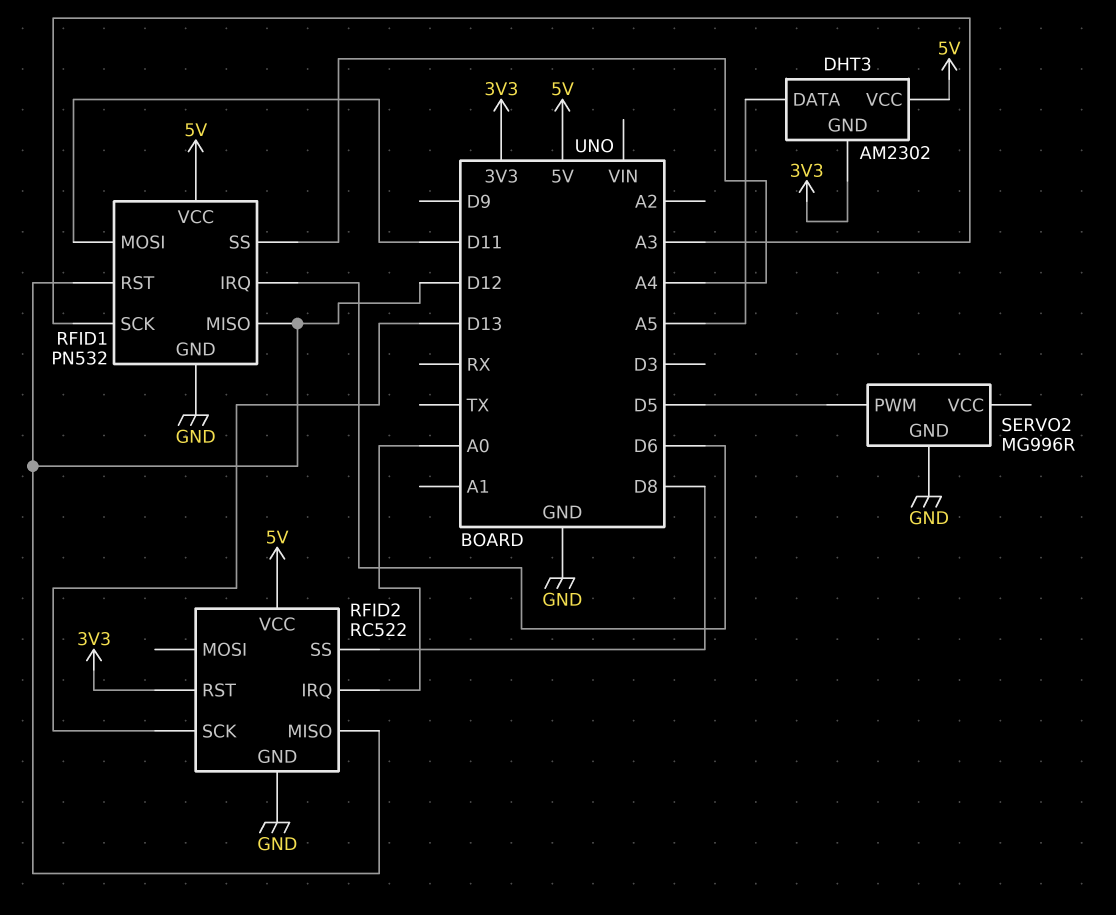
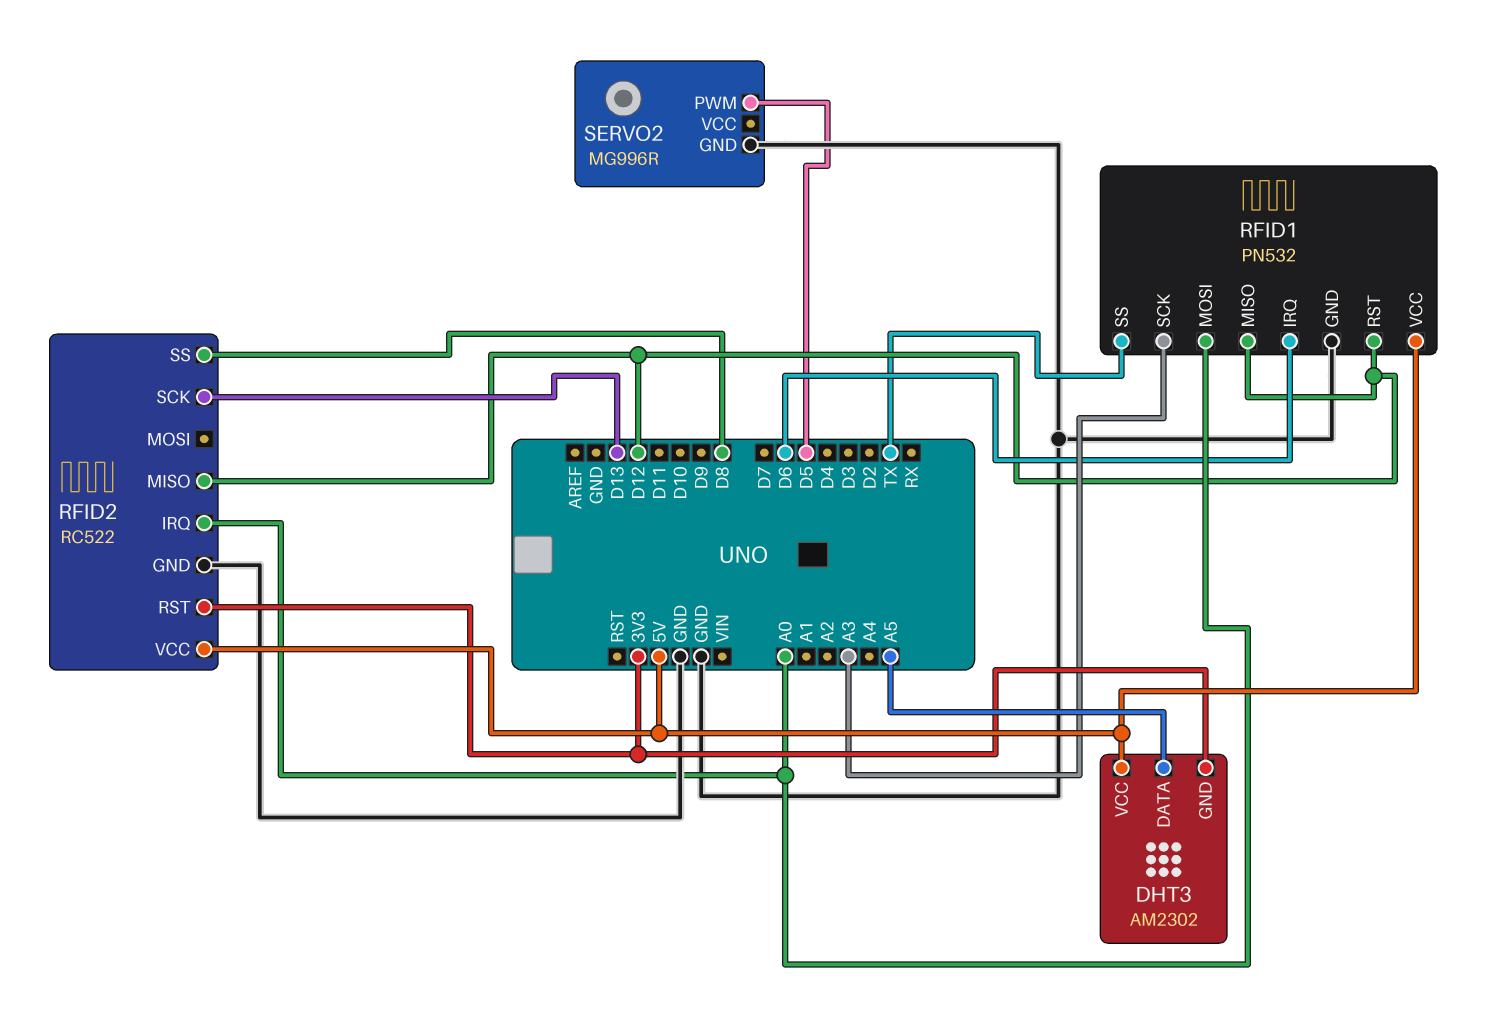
RFID1 pin MOSI: D11 -> A0
RFID1 pin SS: A4 -> TX

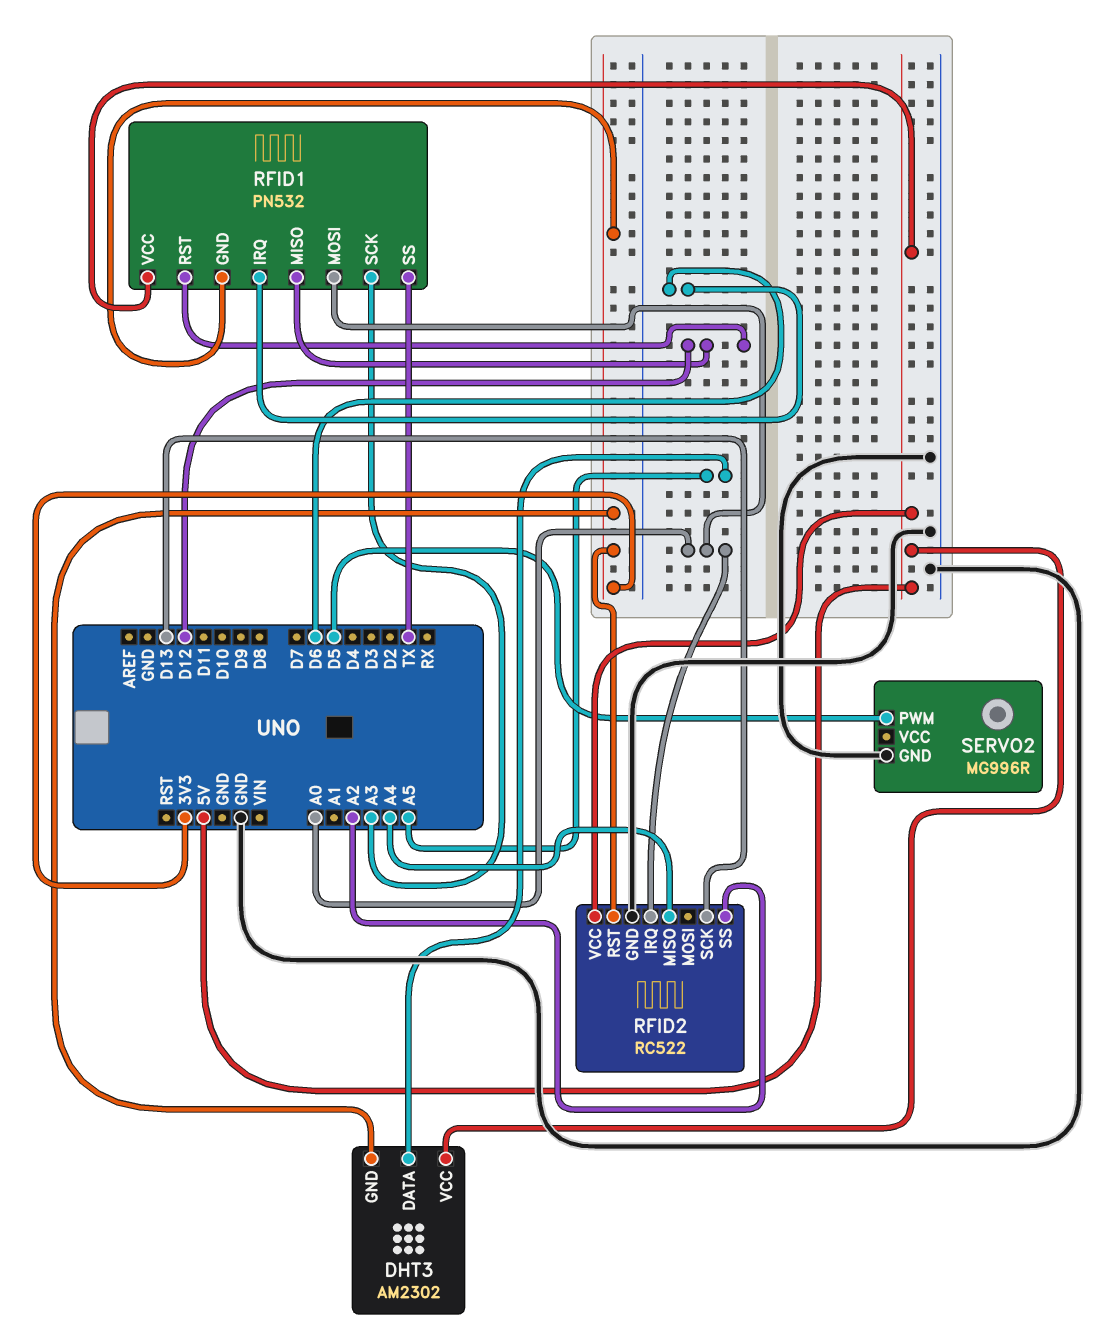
RFID1 pin GND: GND -> 3V3
RFID2 pin MISO: D12 -> A4
RFID2 pin SS: D8 -> A2

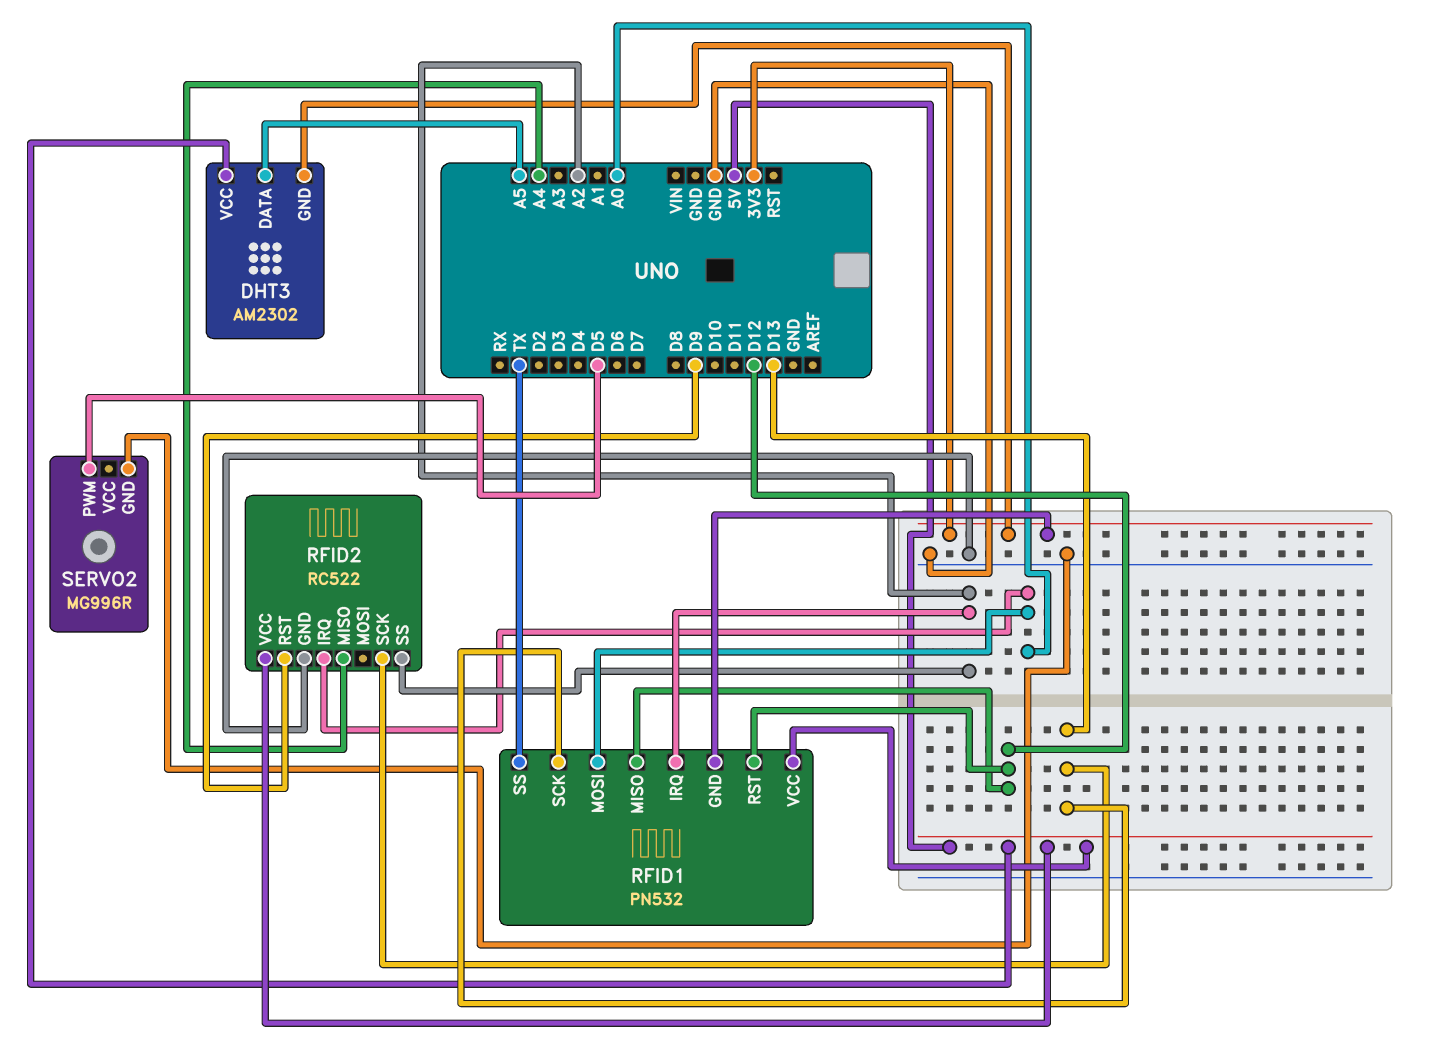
RFID1 pin IRQ: D6 -> A2
RFID1 pin SCK: A3 -> D13
RFID2 pin RST: 3V3 -> D9

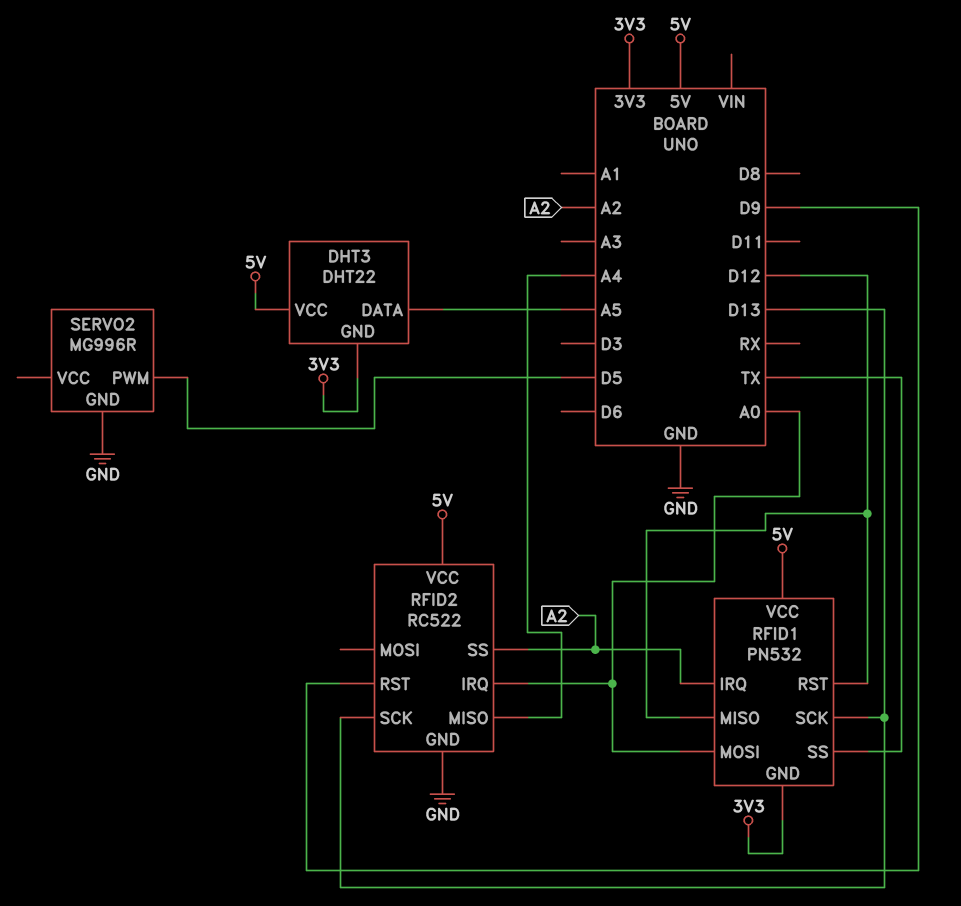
DHT3: AM2302 -> DHT22

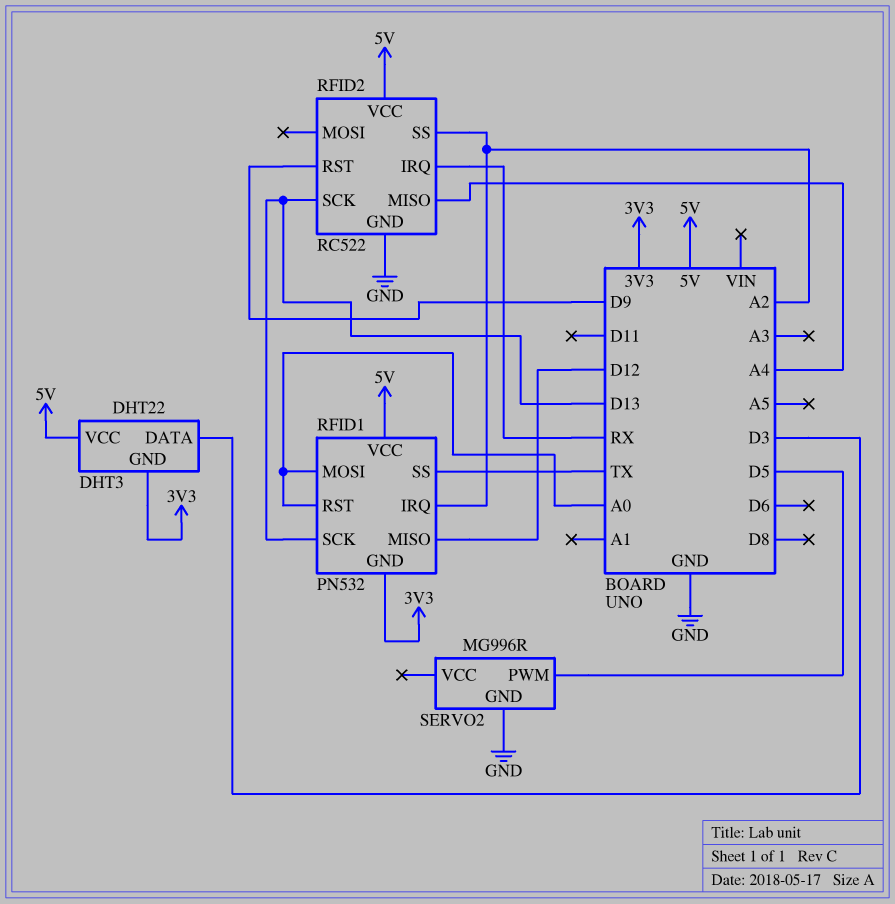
DHT3 pin DATA: A5 -> D3
RFID1 pin RST: D12 -> A0
RFID2 pin IRQ: A0 -> RX

